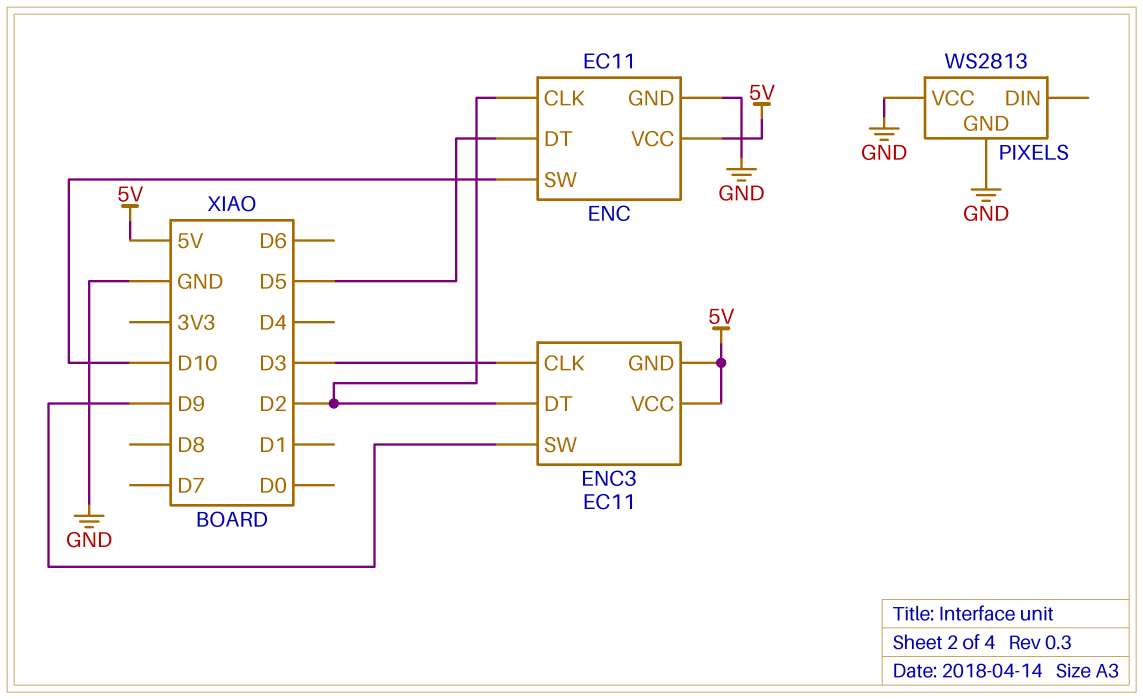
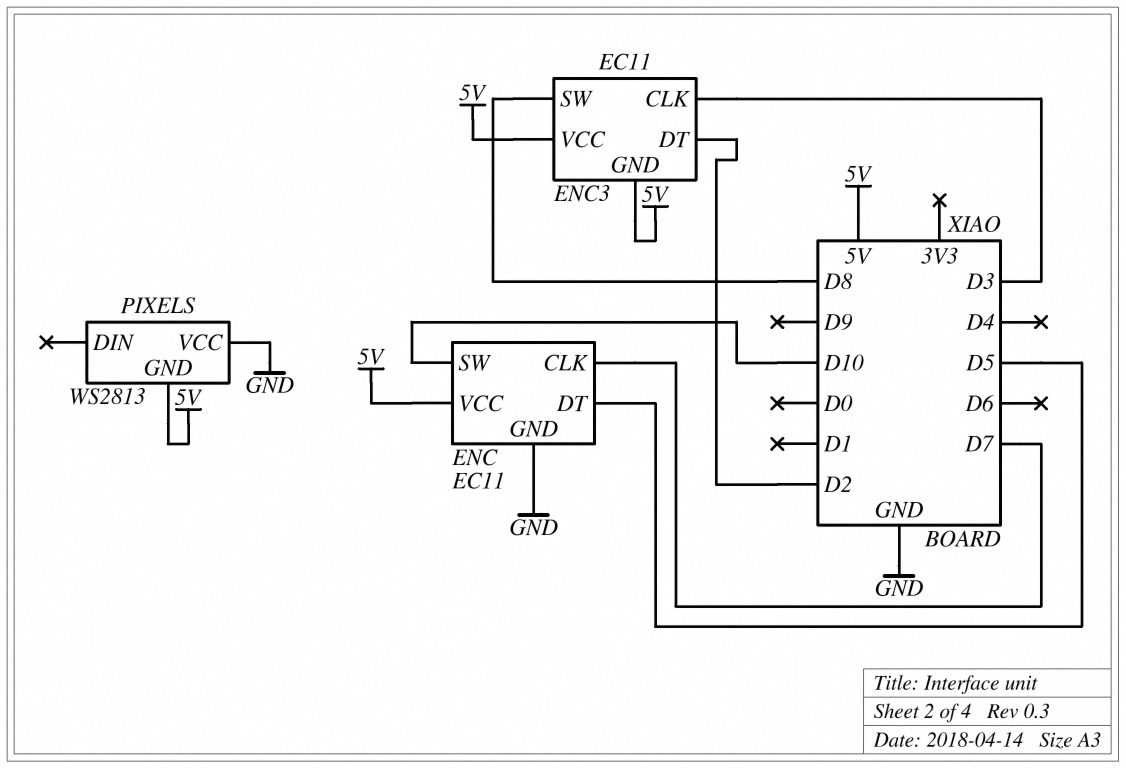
ENC pin CLK: D2 -> D7
ENC3 pin SW: D9 -> D8
PIXELS pin GND: GND -> 5V

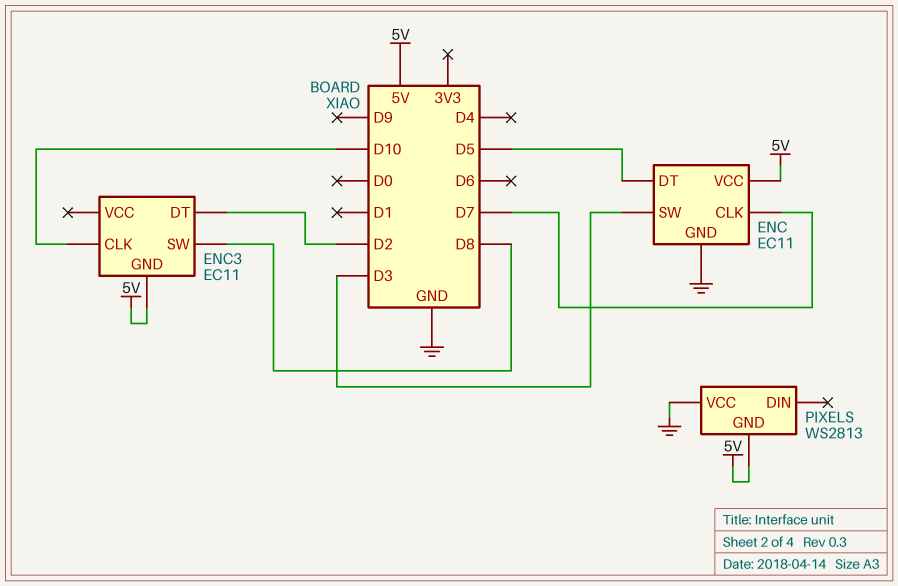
ENC pin SW: D10 -> D3
ENC3 pin CLK: D3 -> D10
ENC3 pin VCC: 5V -> none

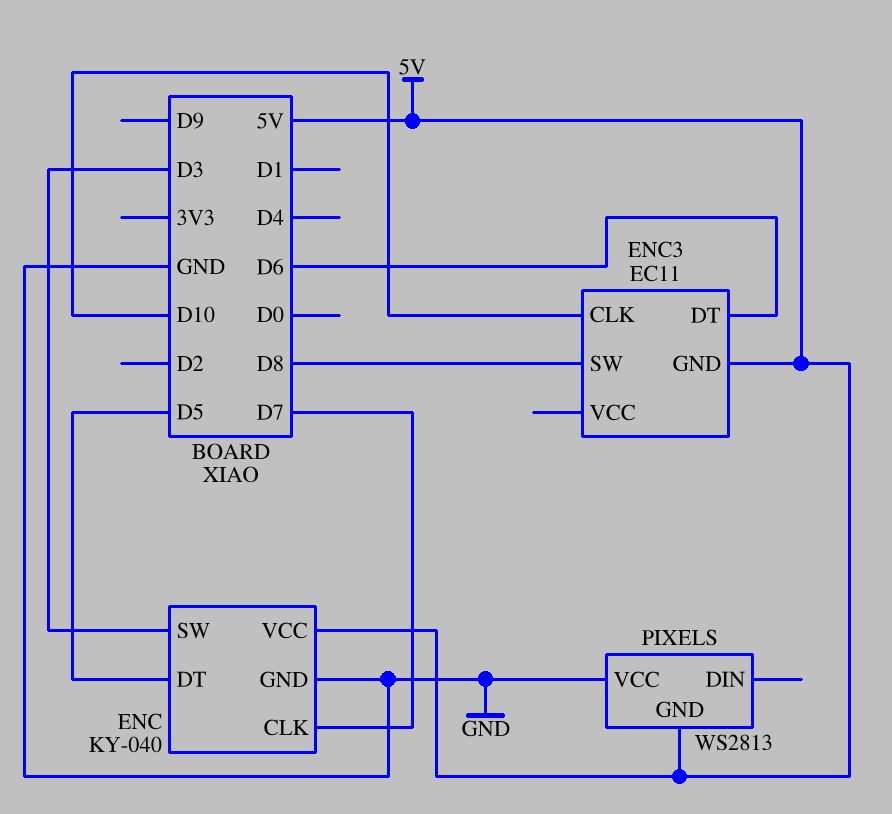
ENC: EC11 -> KY-040
ENC3 pin DT: D2 -> D6

